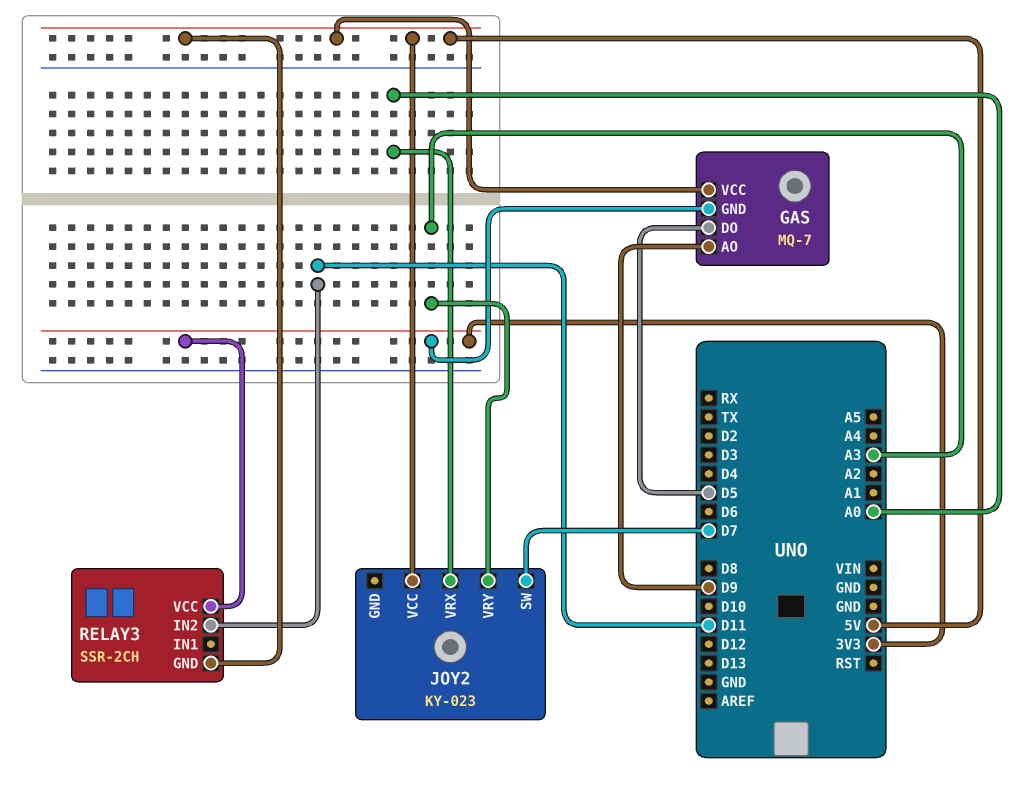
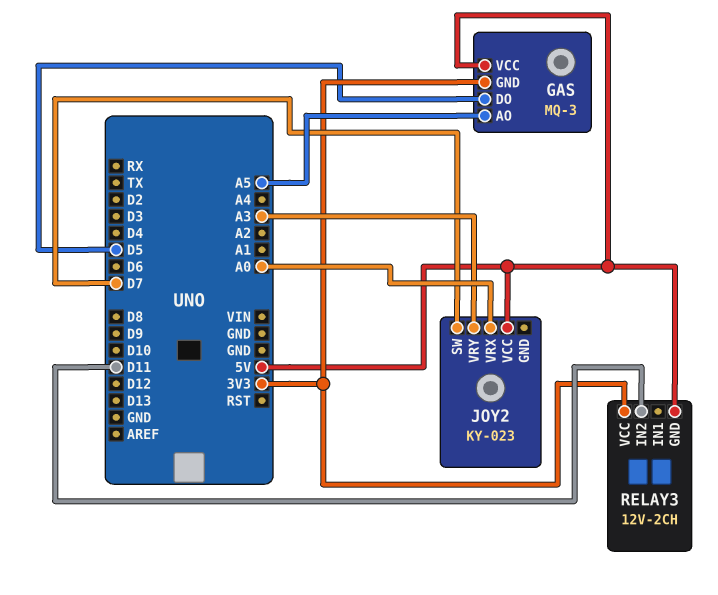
GAS: MQ-7 -> MQ-3
GAS pin AO: D9 -> A5
RELAY3: SSR-2CH -> 12V-2CH

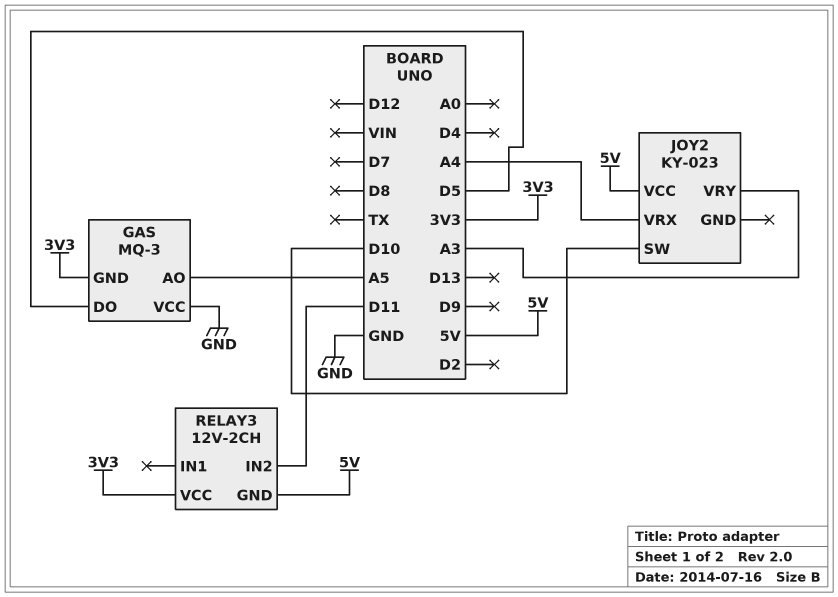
GAS pin VCC: 5V -> GND
JOY2 pin SW: D7 -> D10
JOY2 pin VRX: A0 -> A4

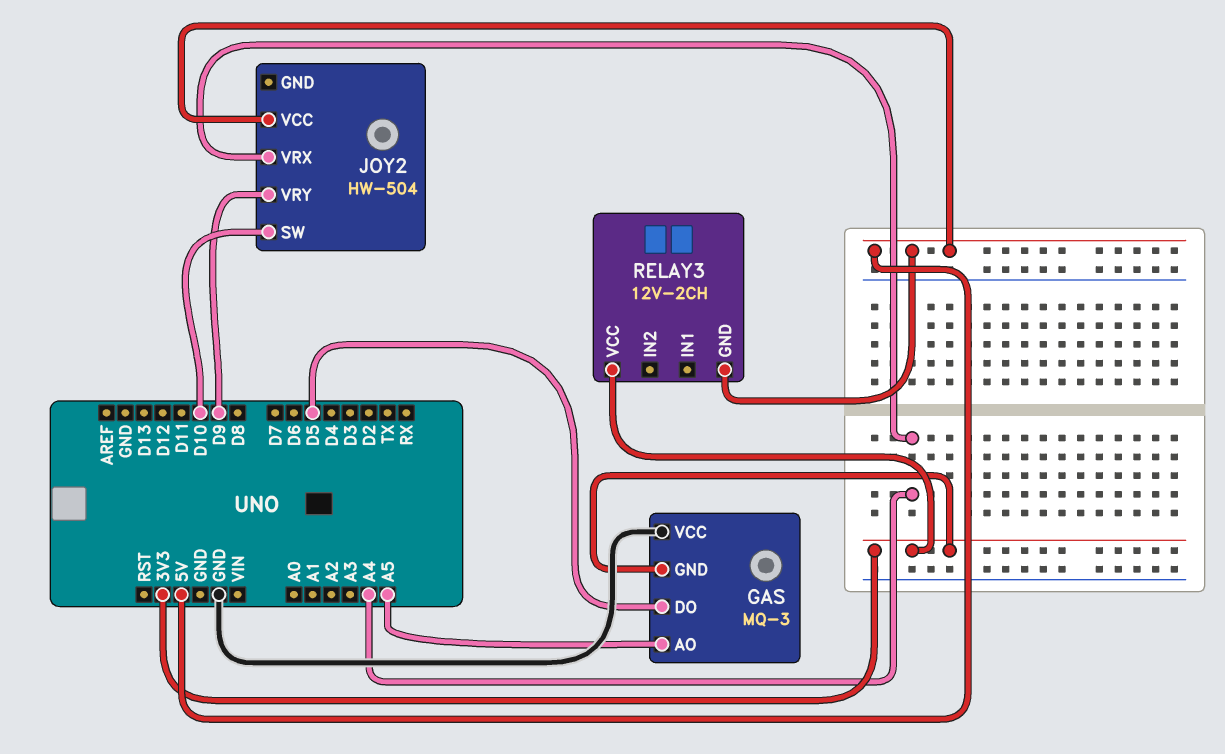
JOY2: KY-023 -> HW-504
JOY2 pin VRY: A3 -> D9
RELAY3 pin IN2: D11 -> none

